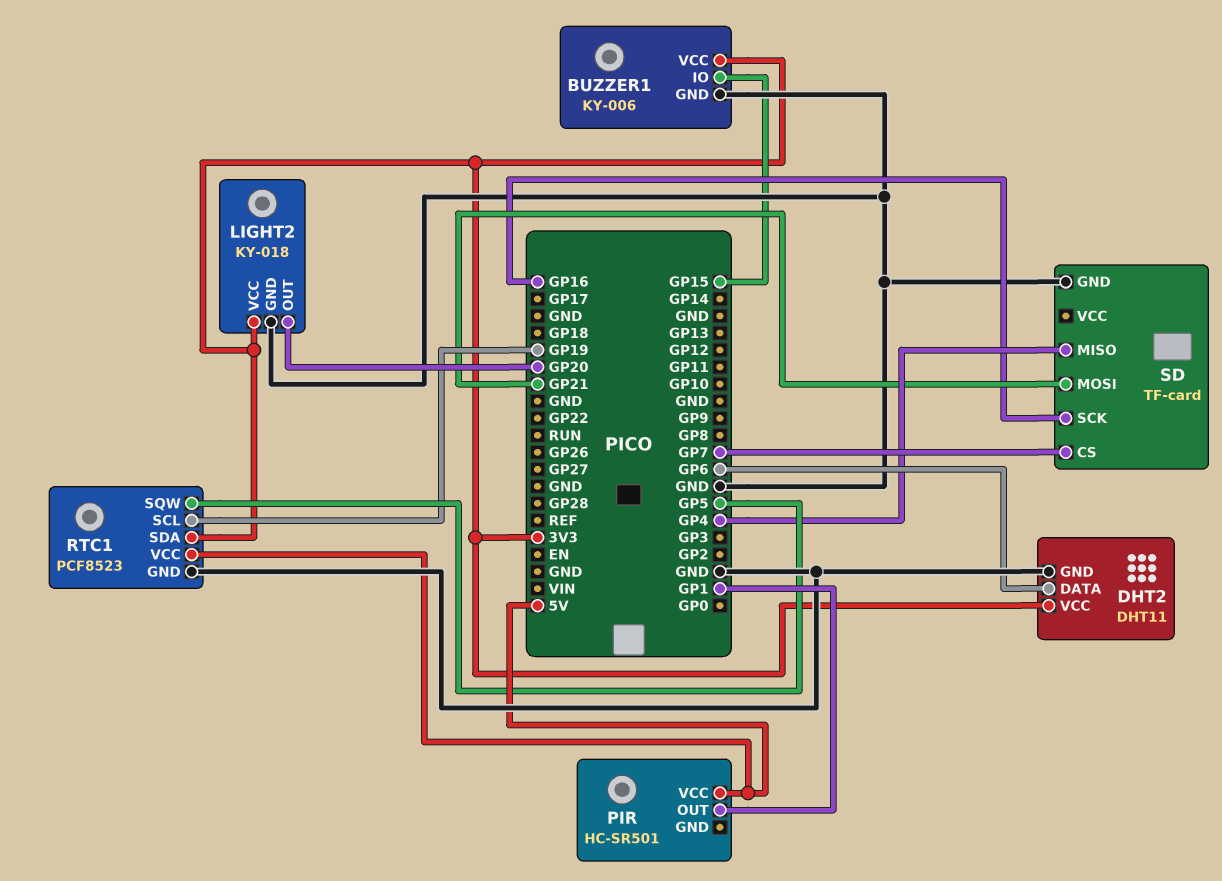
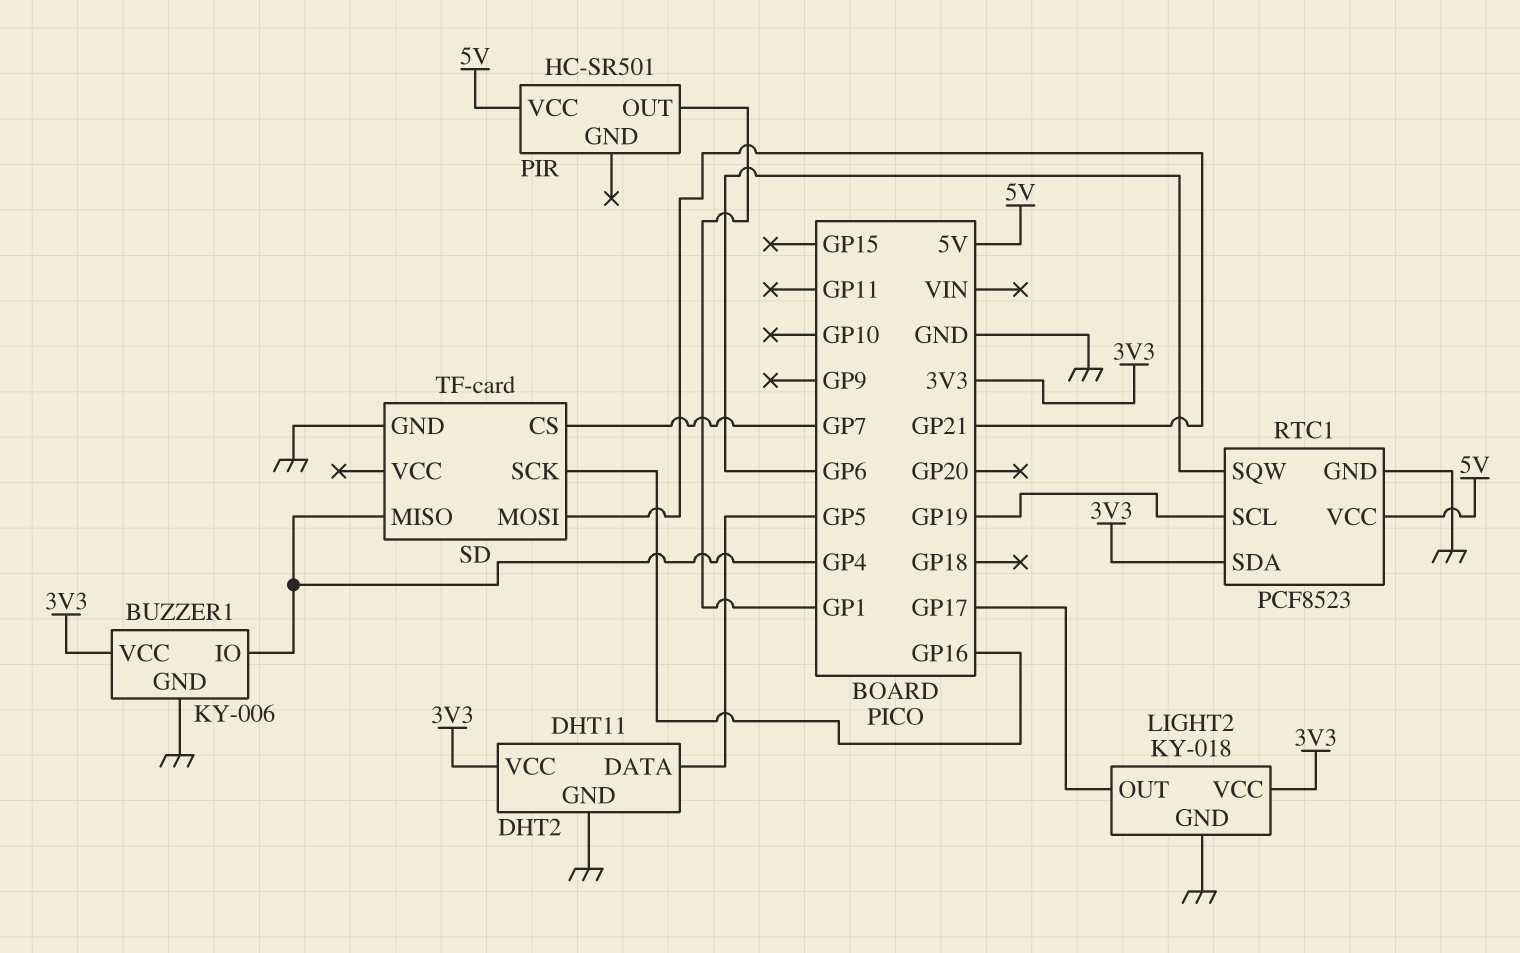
BUZZER1 pin IO: GP15 -> GP4
DHT2 pin DATA: GP6 -> GP5
LIGHT2 pin OUT: GP20 -> GP17
RTC1 pin SQW: GP5 -> GP6

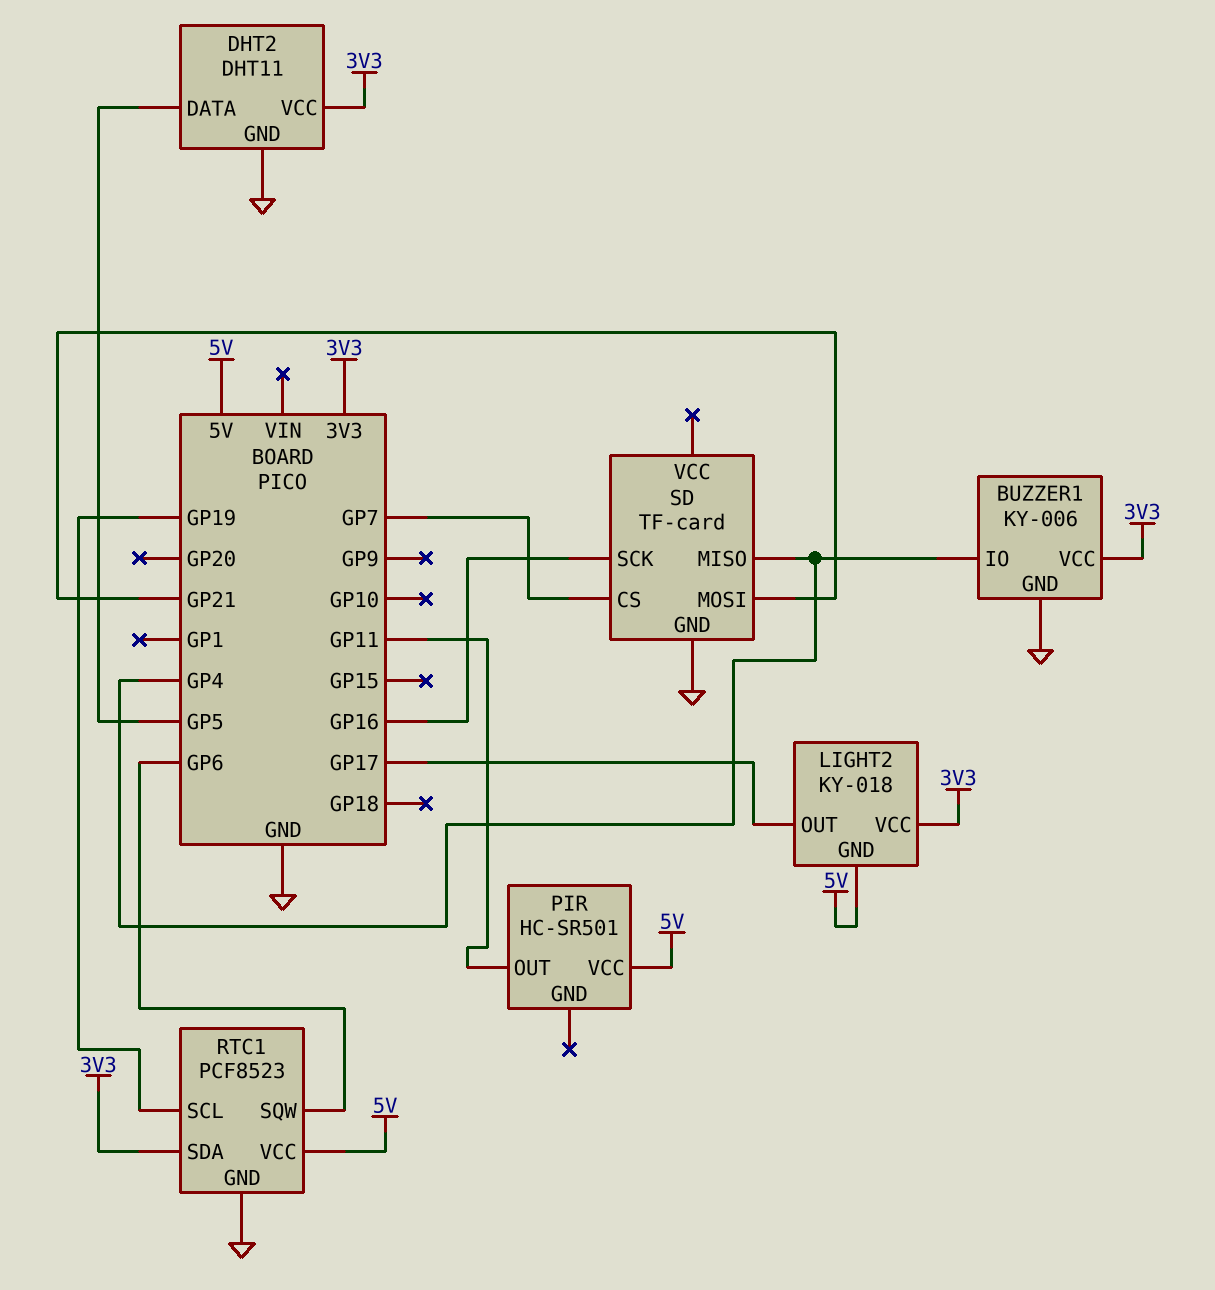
LIGHT2 pin GND: GND -> 5V
PIR pin OUT: GP1 -> GP11

